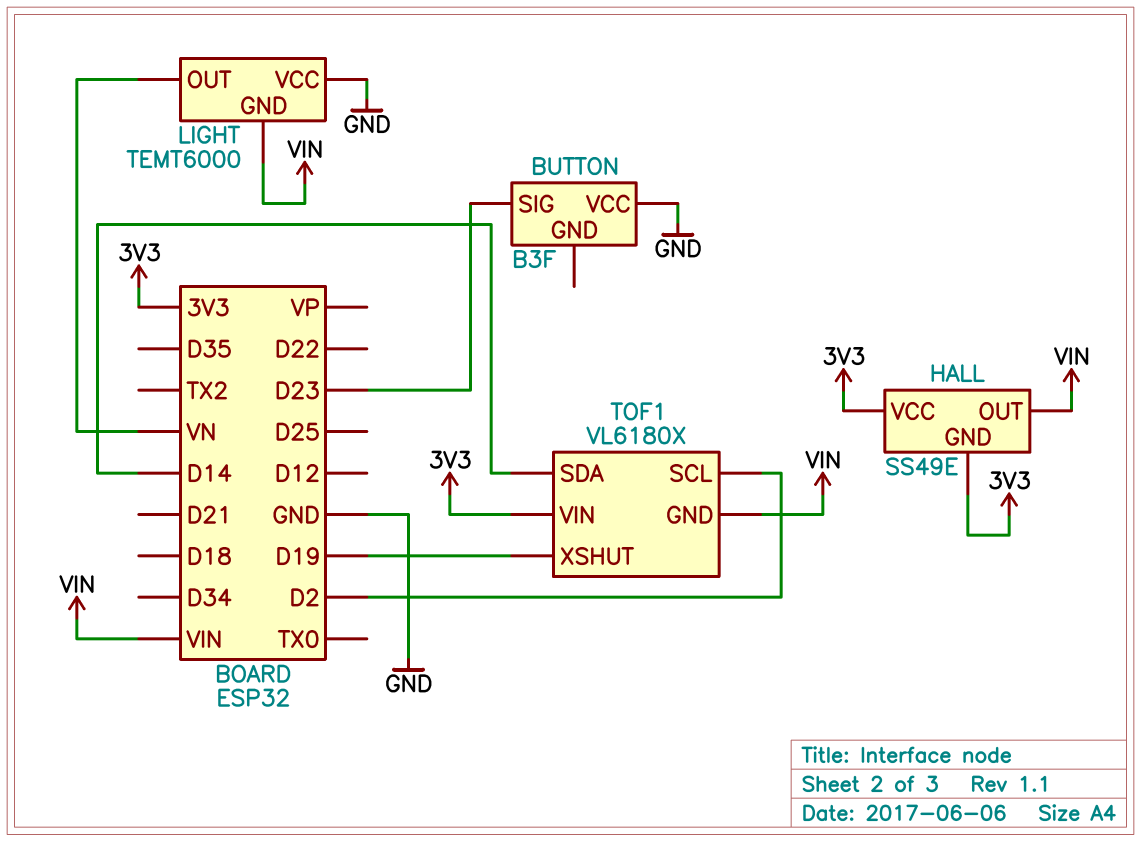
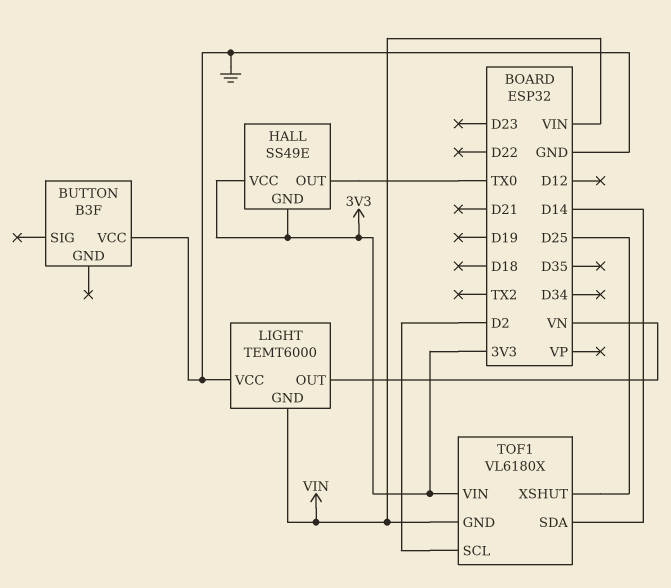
BUTTON pin SIG: D23 -> none
HALL pin OUT: VIN -> TX0
TOF1 pin XSHUT: D19 -> D25

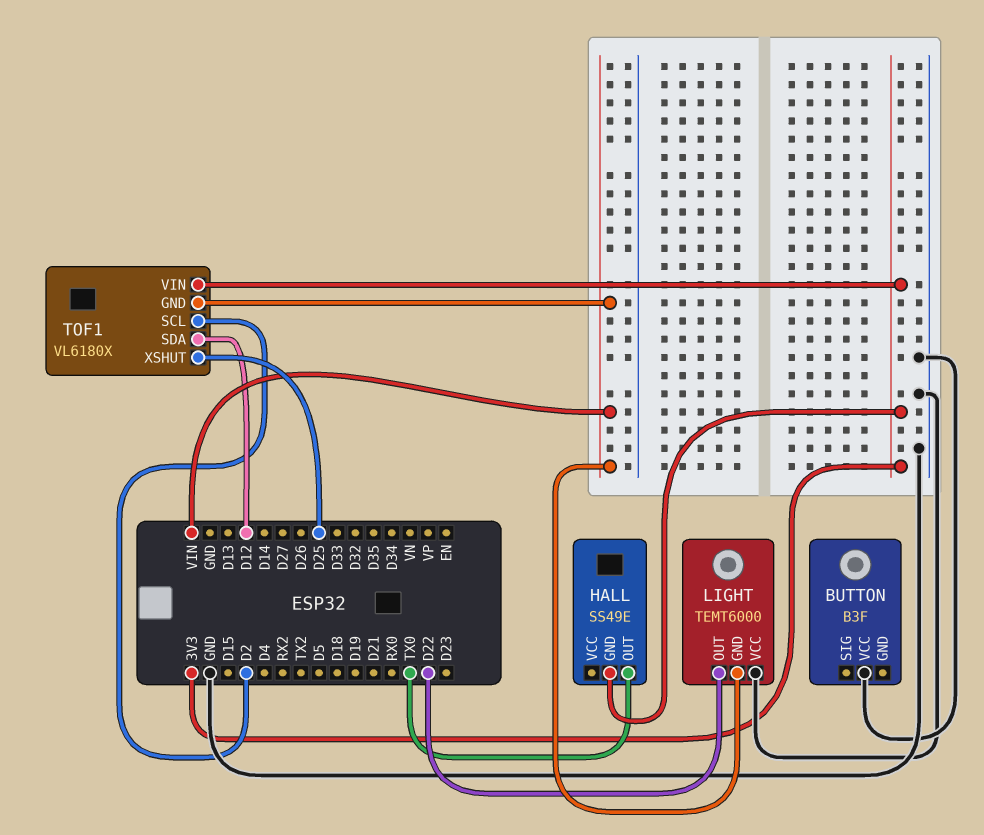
HALL pin VCC: 3V3 -> none
LIGHT pin OUT: VN -> D22
TOF1 pin SDA: D14 -> D12

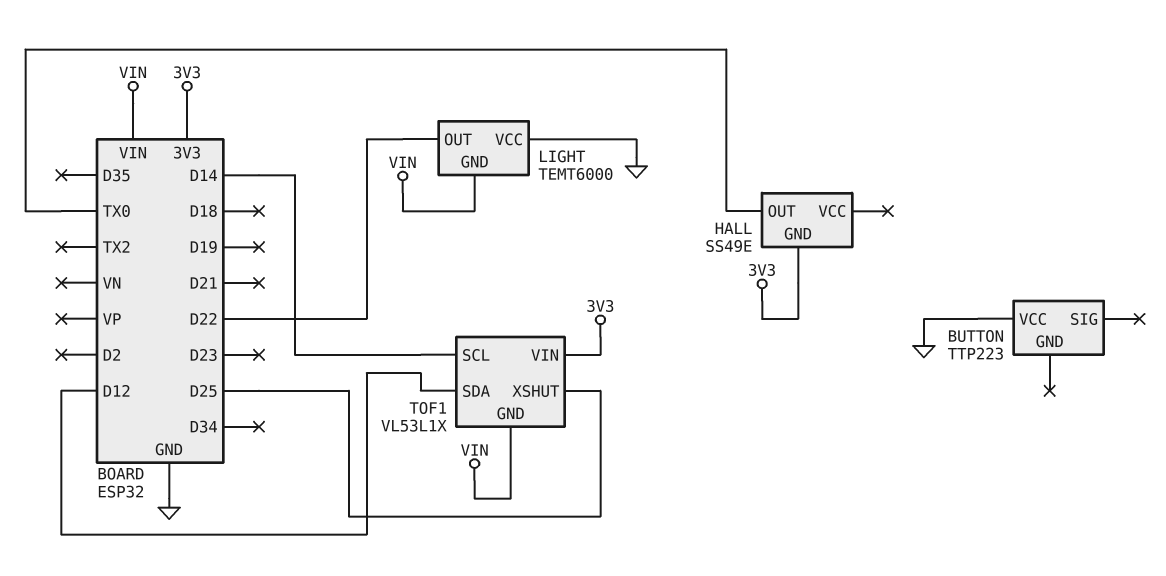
BUTTON: B3F -> TTP223
TOF1: VL6180X -> VL53L1X
TOF1 pin SCL: D2 -> D14

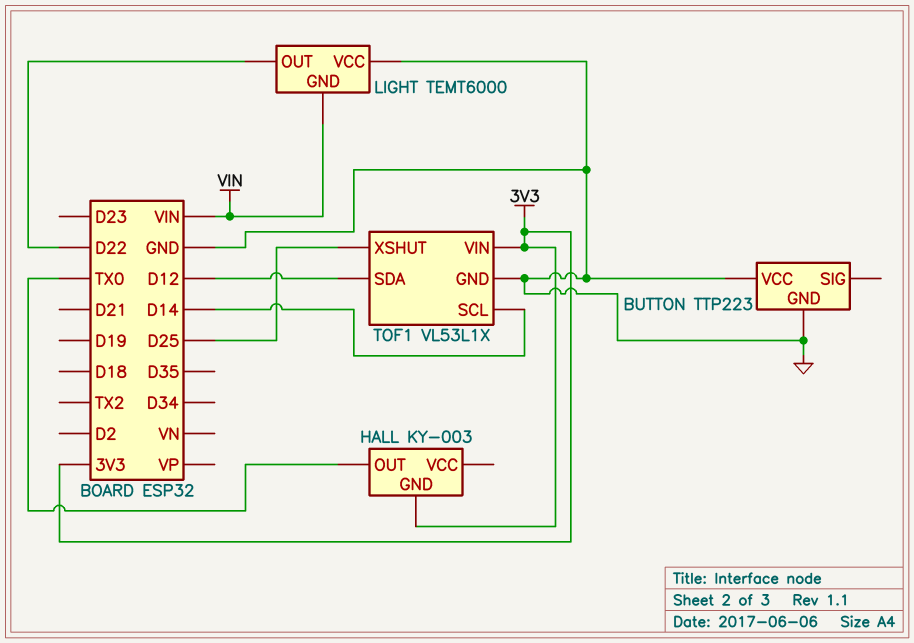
BUTTON pin GND: none -> GND
HALL: SS49E -> KY-003
TOF1 pin GND: VIN -> GND

